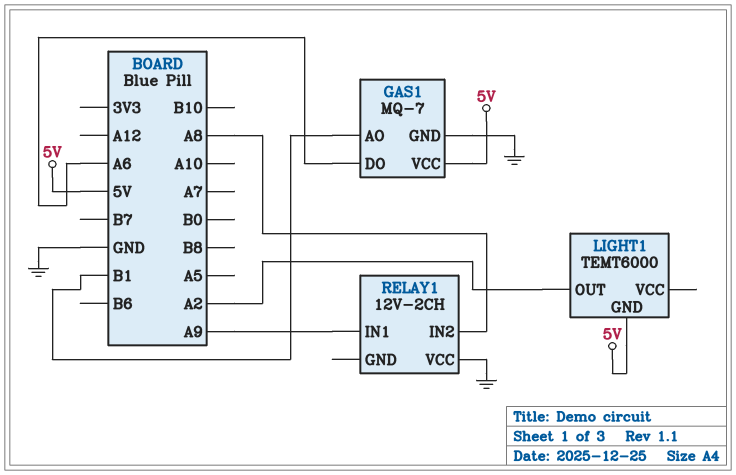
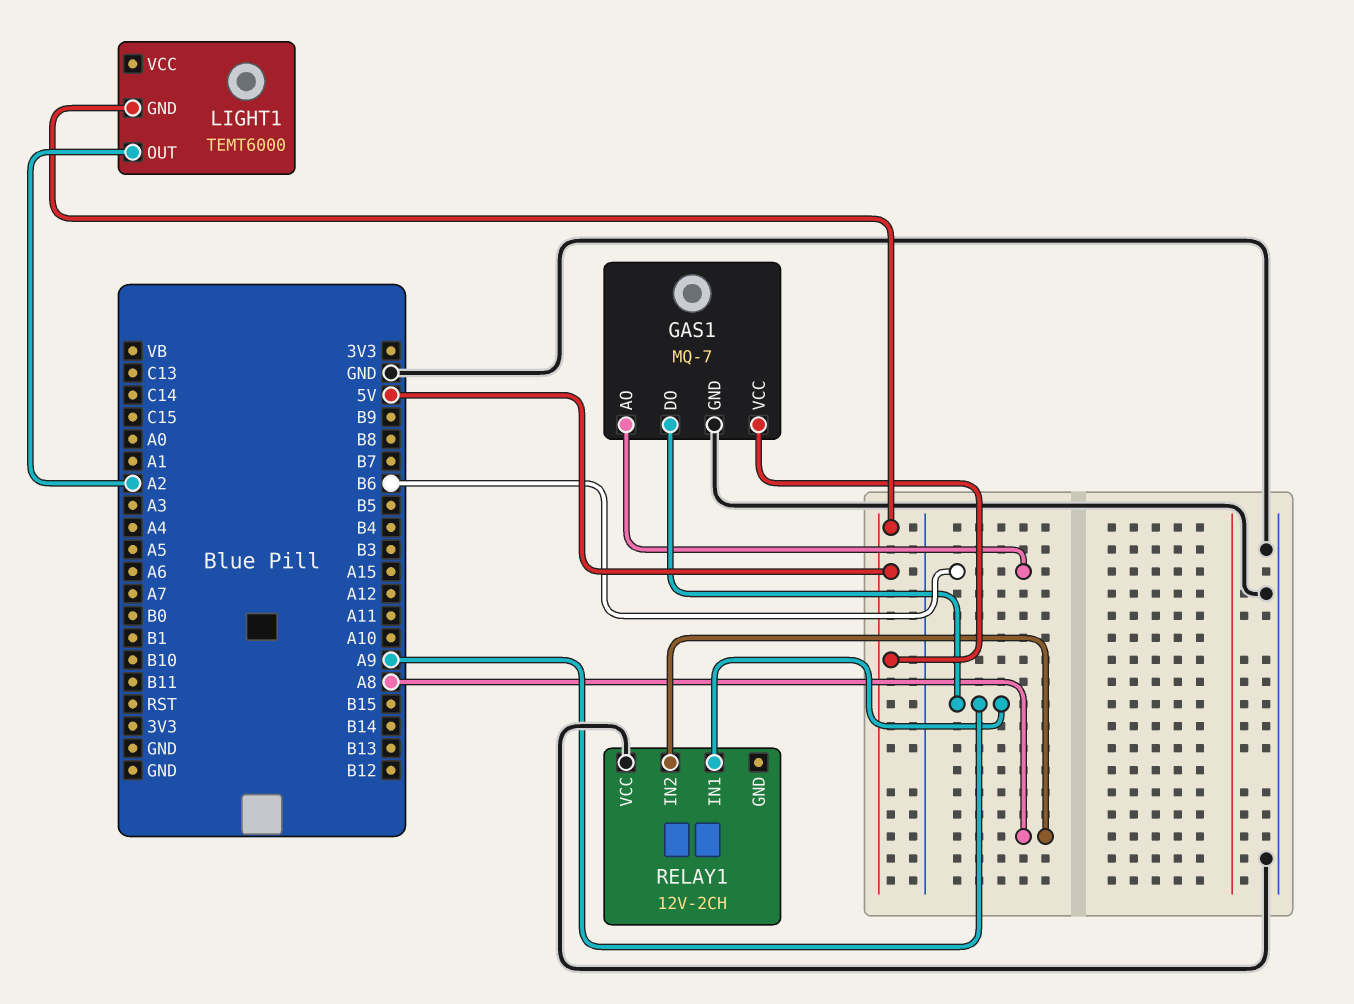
GAS1 pin AO: B1 -> B6
GAS1 pin DO: A6 -> A9

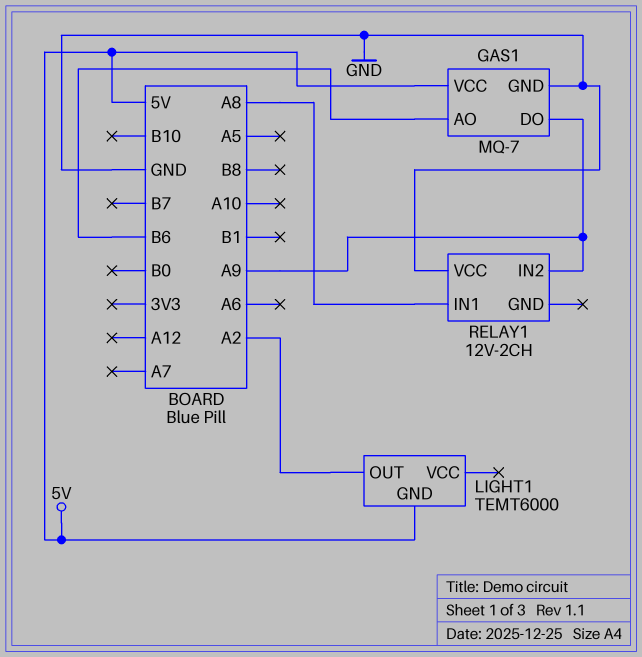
RELAY1 pin IN1: A9 -> A8
RELAY1 pin IN2: A8 -> A9

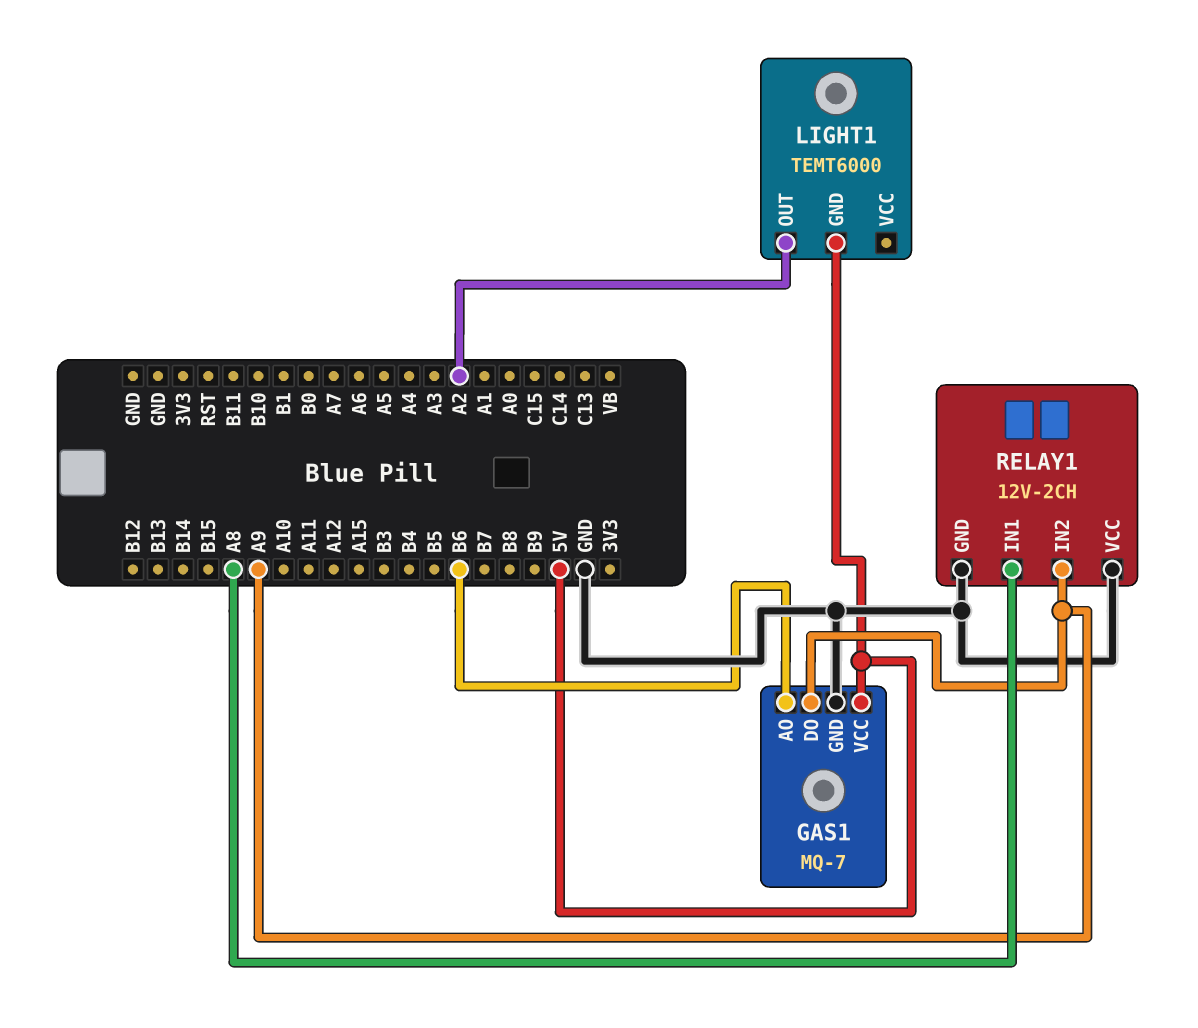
RELAY1 pin GND: none -> GND

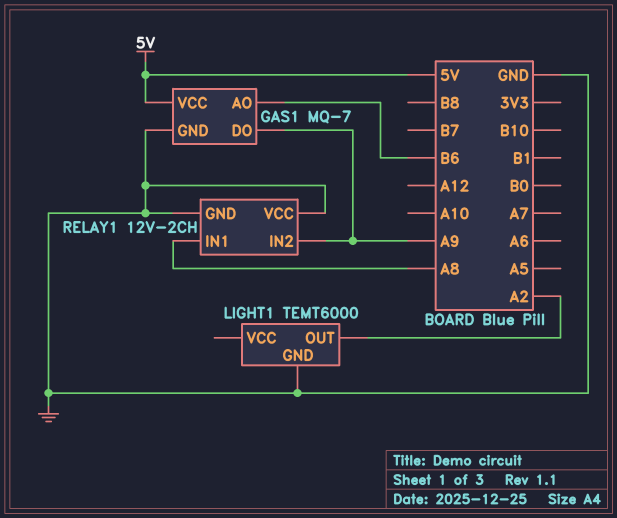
LIGHT1 pin GND: 5V -> GND

